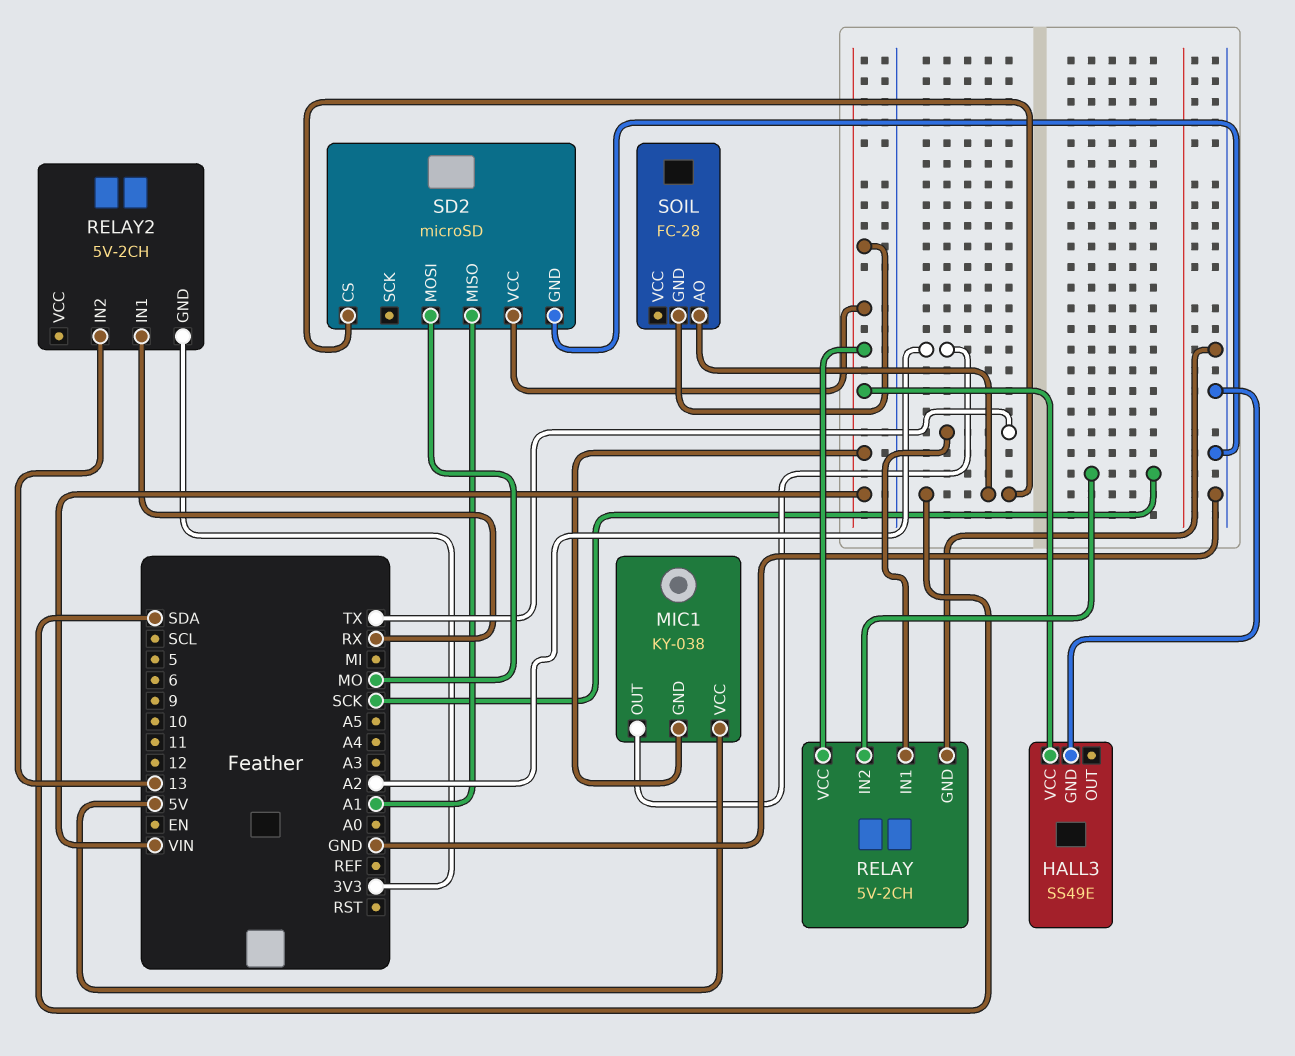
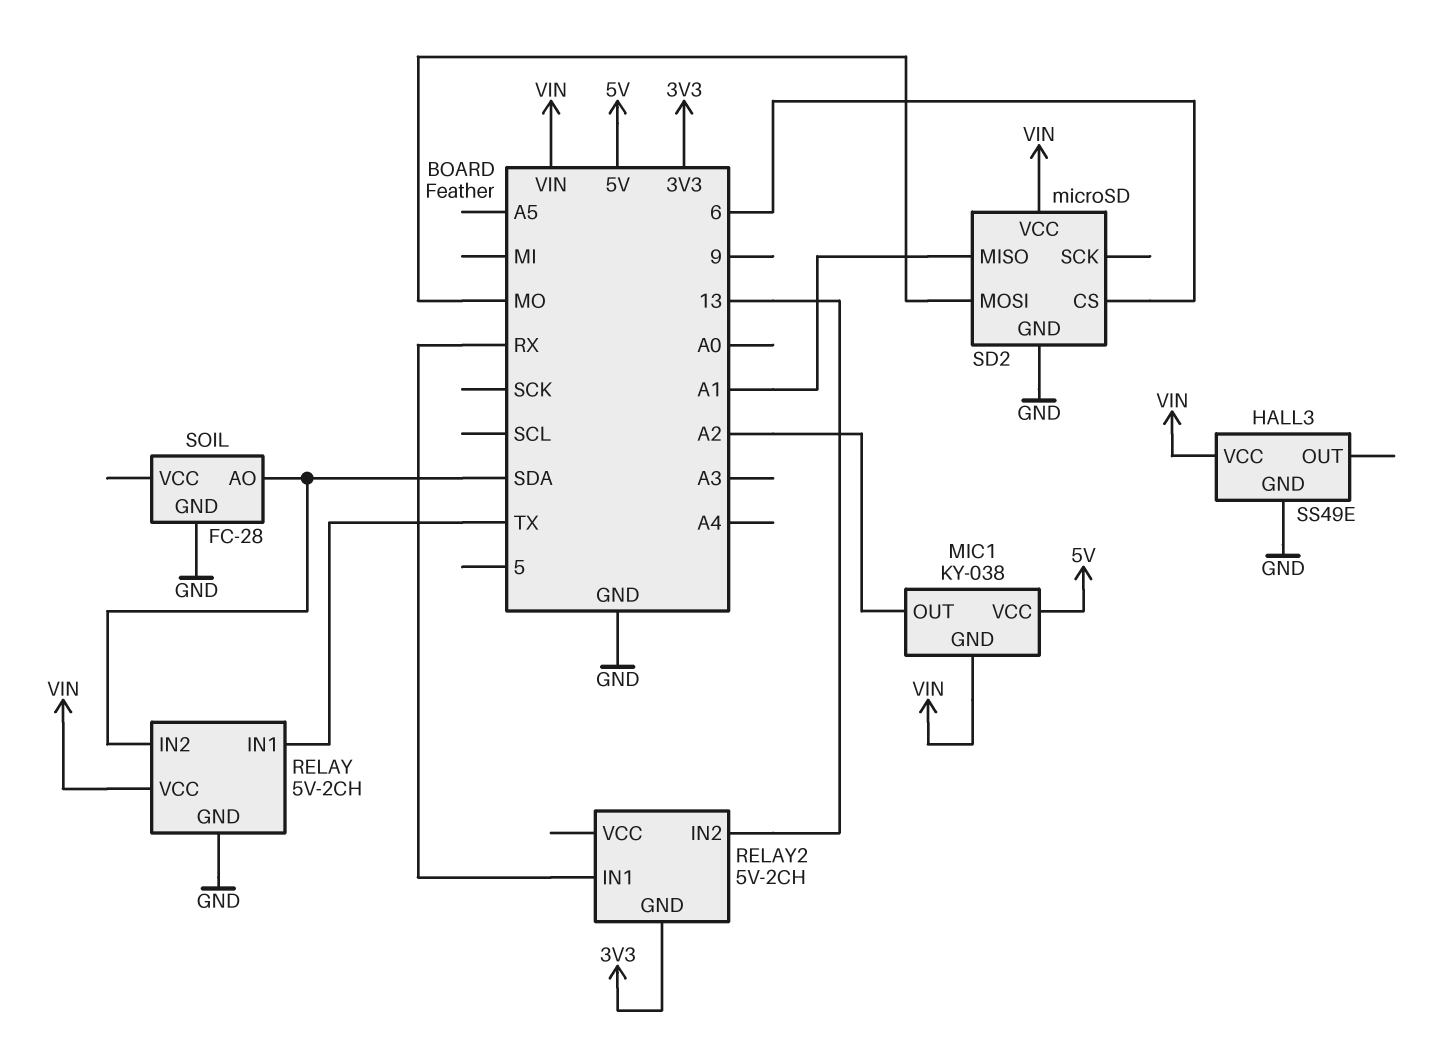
RELAY pin IN2: SCK -> SDA
SD2 pin CS: SDA -> 6
SOIL pin GND: VIN -> GND

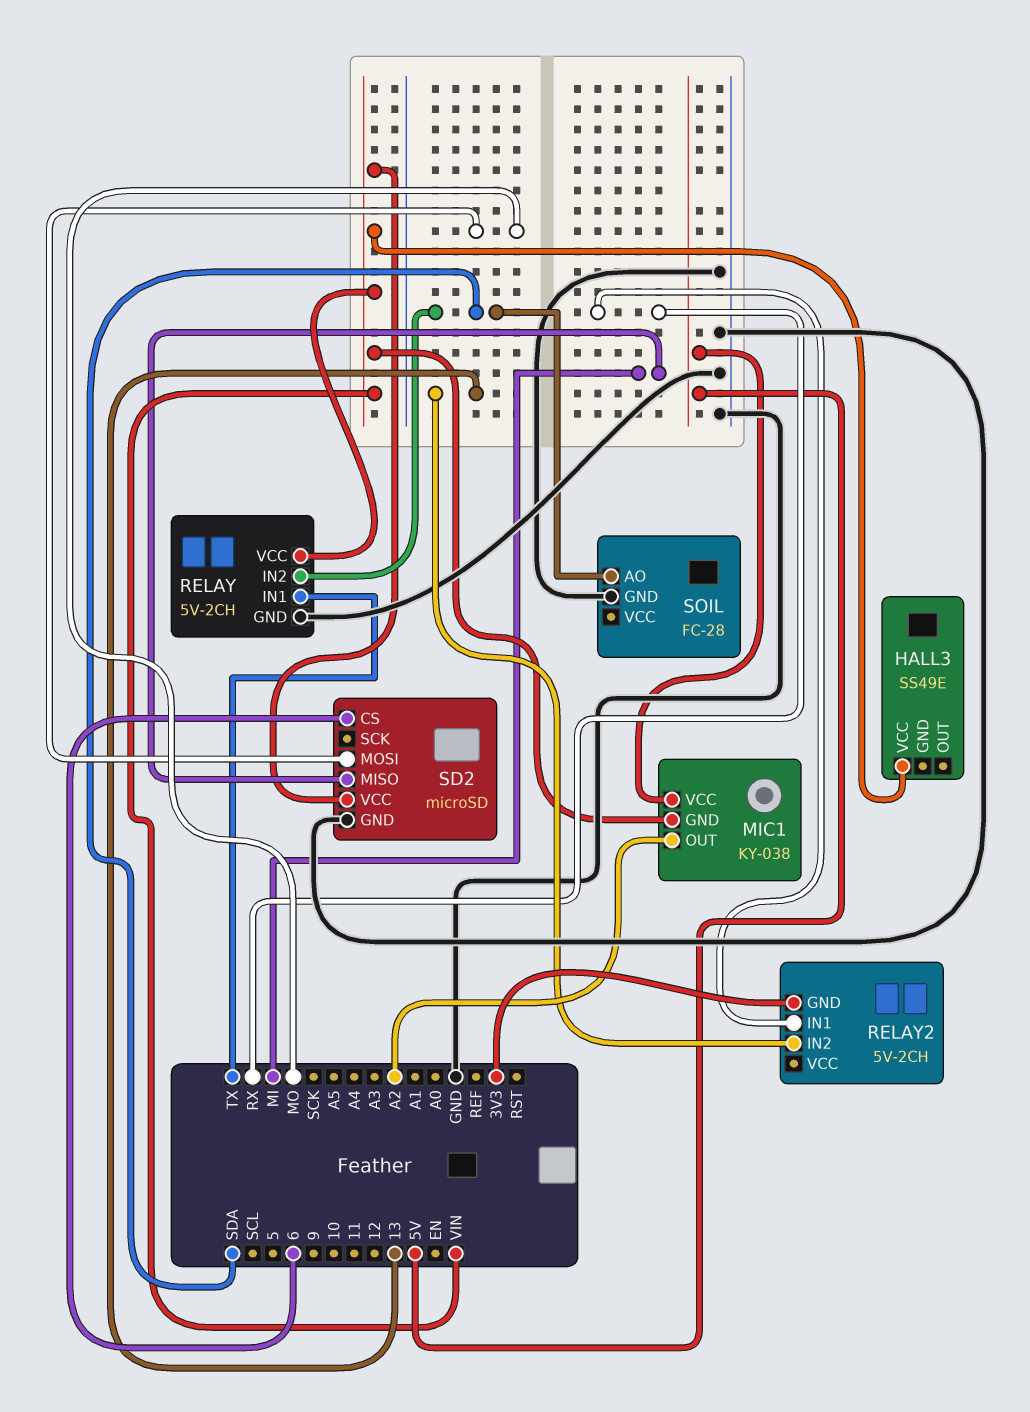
HALL3 pin GND: GND -> none
SD2 pin MISO: A1 -> MI

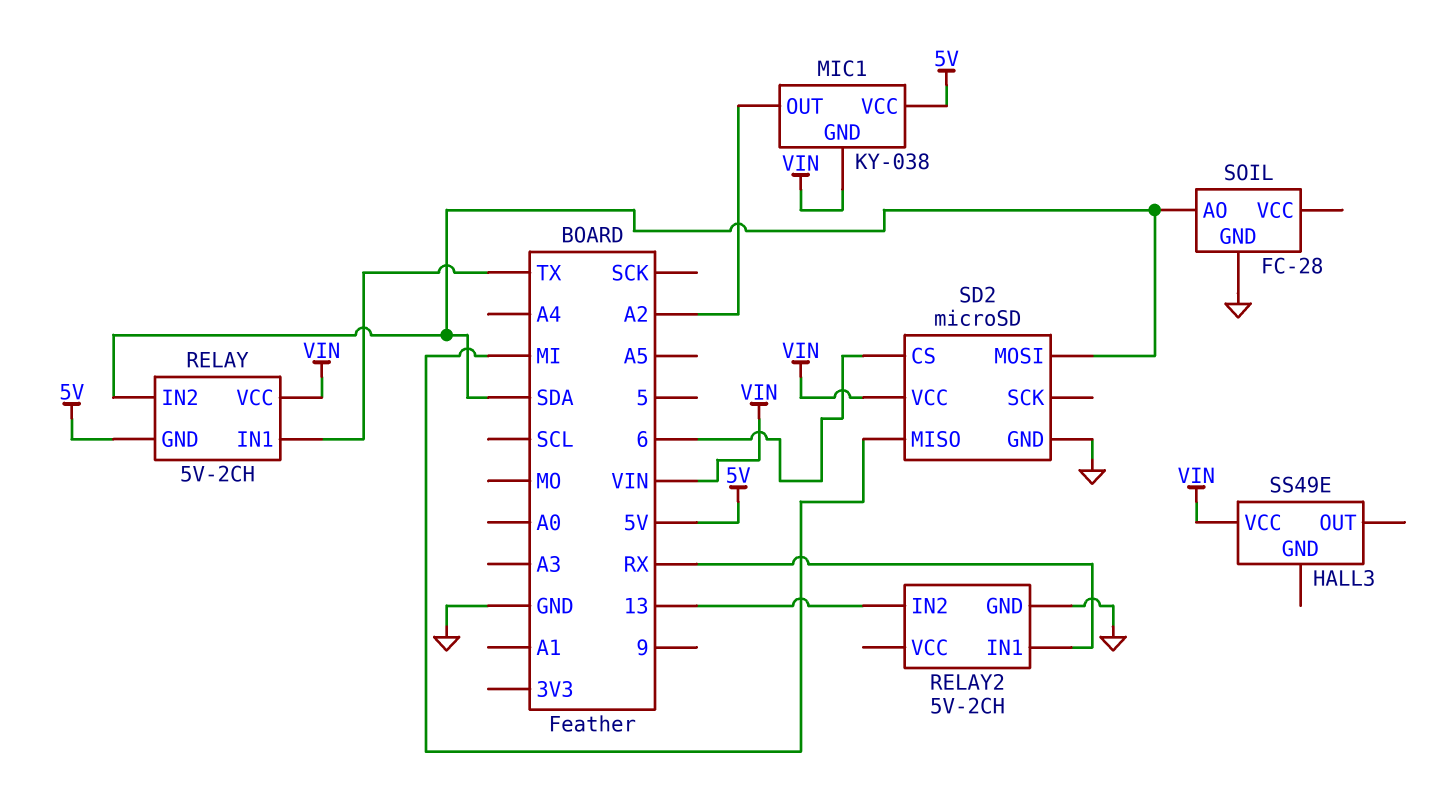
RELAY pin GND: GND -> 5V
RELAY2 pin GND: 3V3 -> GND
SD2 pin MOSI: MO -> SDA

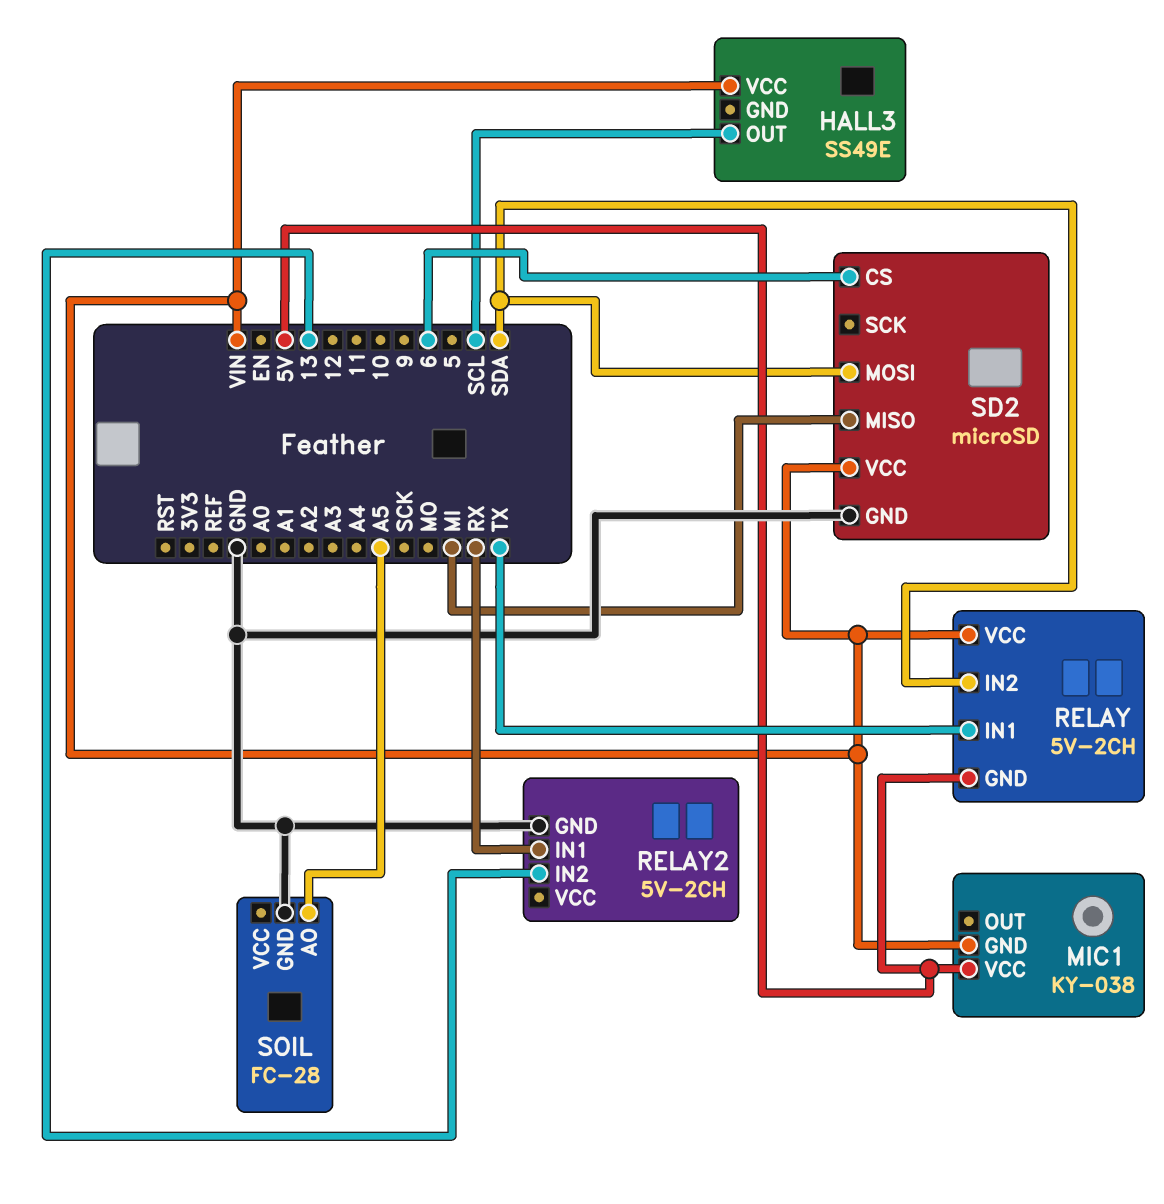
HALL3 pin OUT: none -> SCL
MIC1 pin OUT: A2 -> none
SOIL pin AO: SDA -> A5

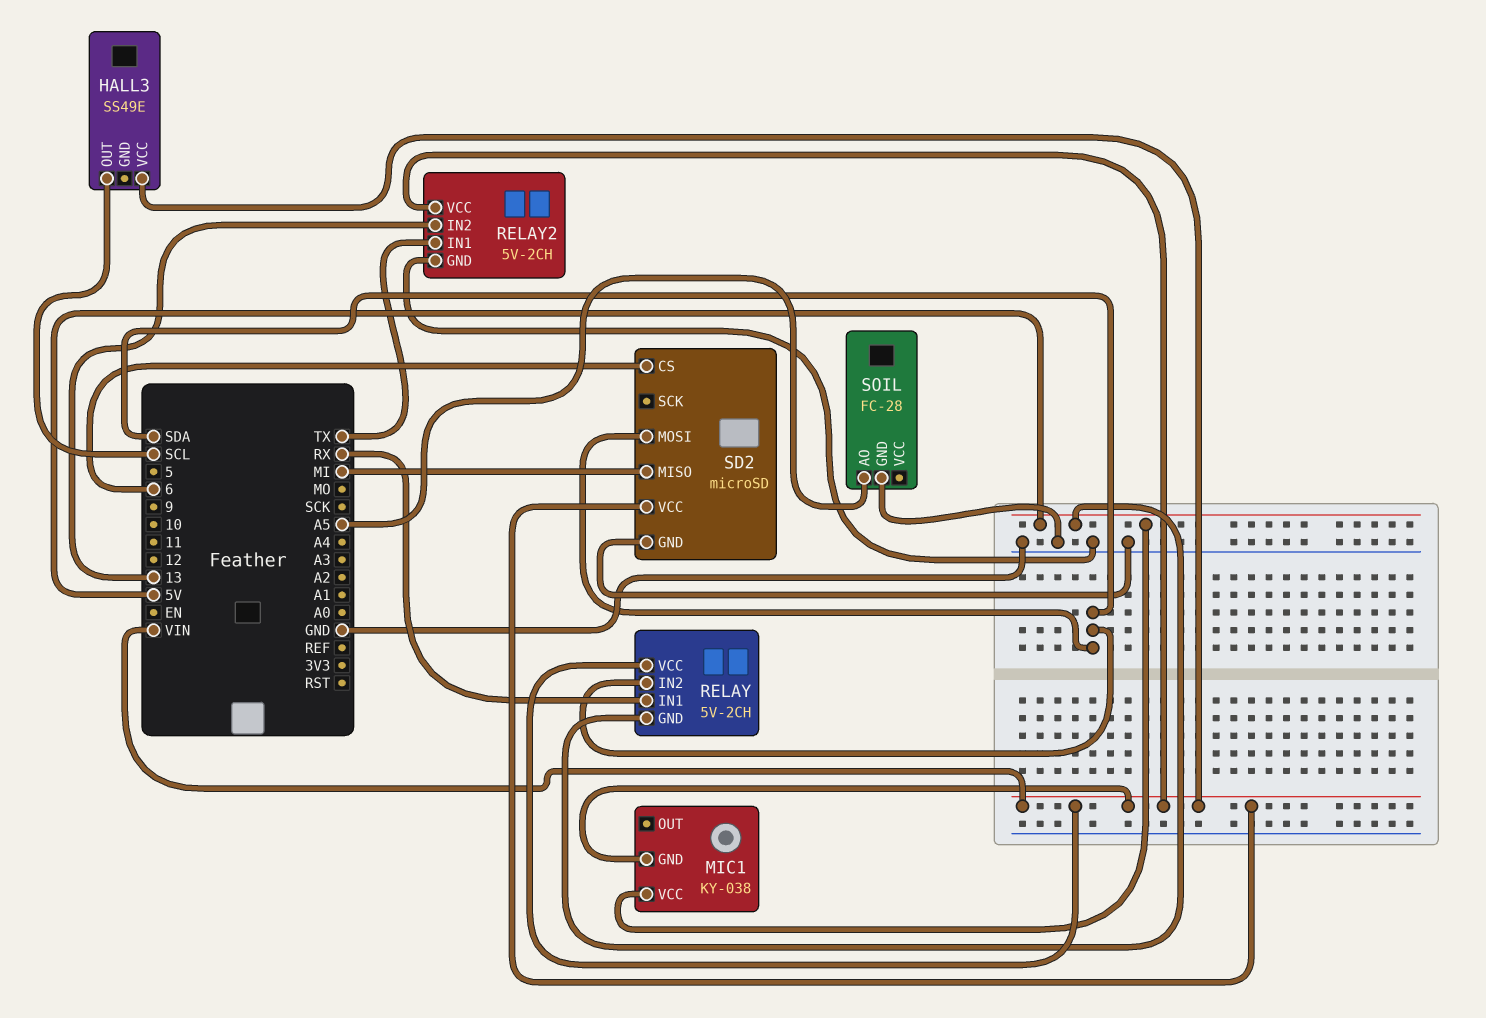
RELAY pin IN1: TX -> RX
RELAY2 pin IN1: RX -> TX
RELAY2 pin VCC: none -> VIN

